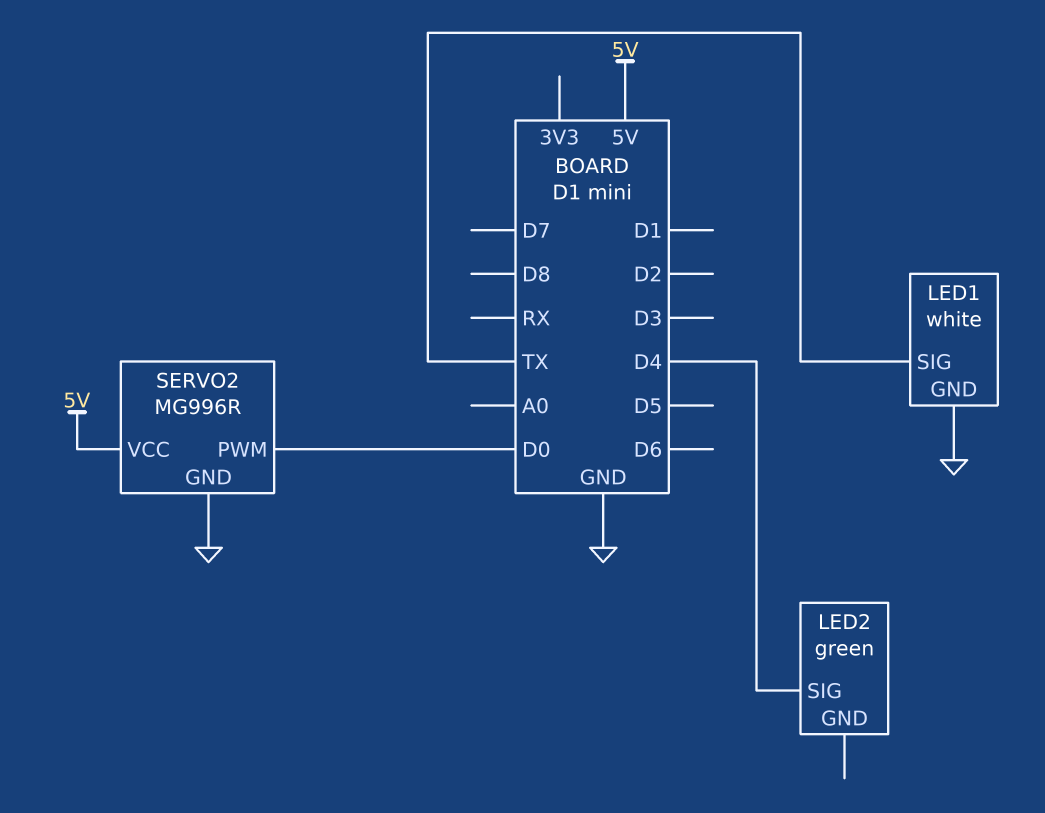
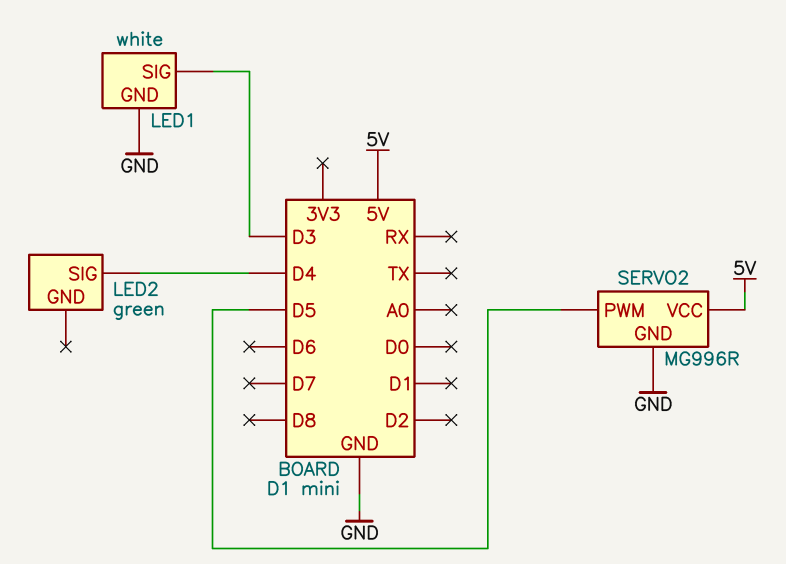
LED1 pin SIG: TX -> D3
SERVO2 pin PWM: D0 -> D5

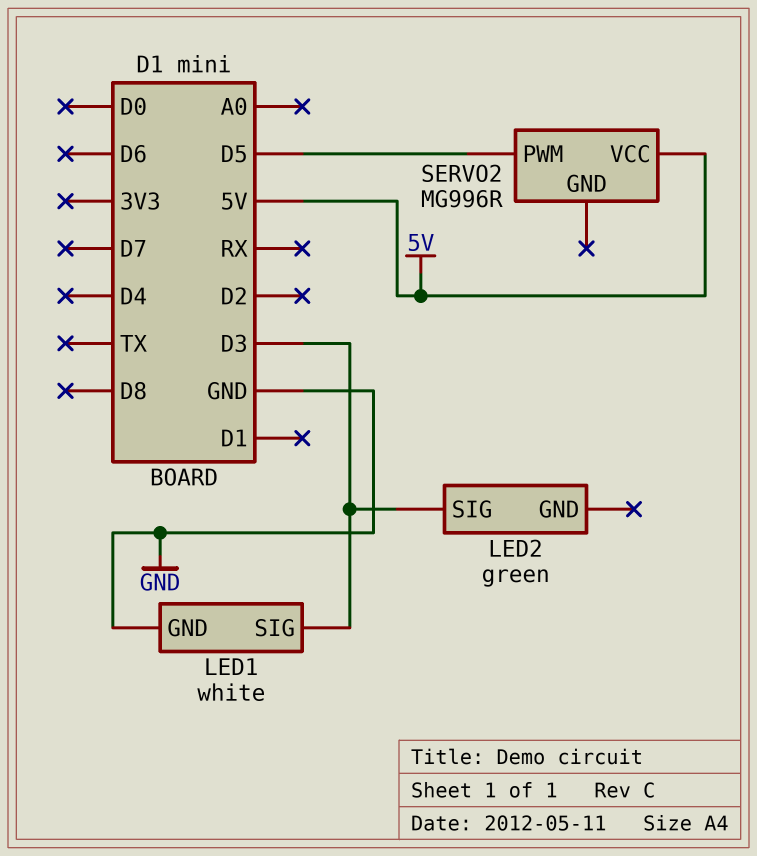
LED2 pin SIG: D4 -> D3
SERVO2 pin GND: GND -> none

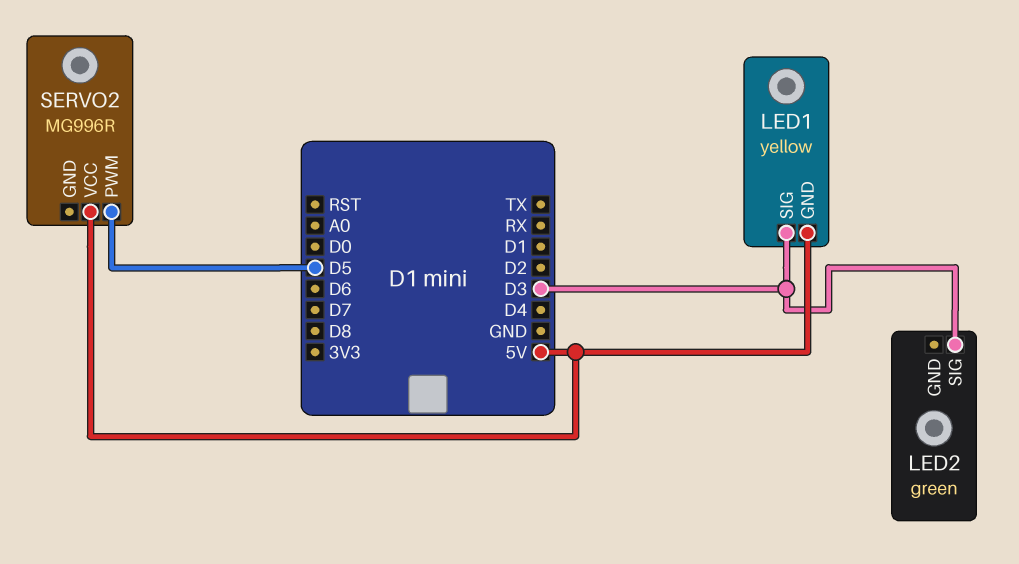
LED1: white -> yellow
LED1 pin GND: GND -> 5V

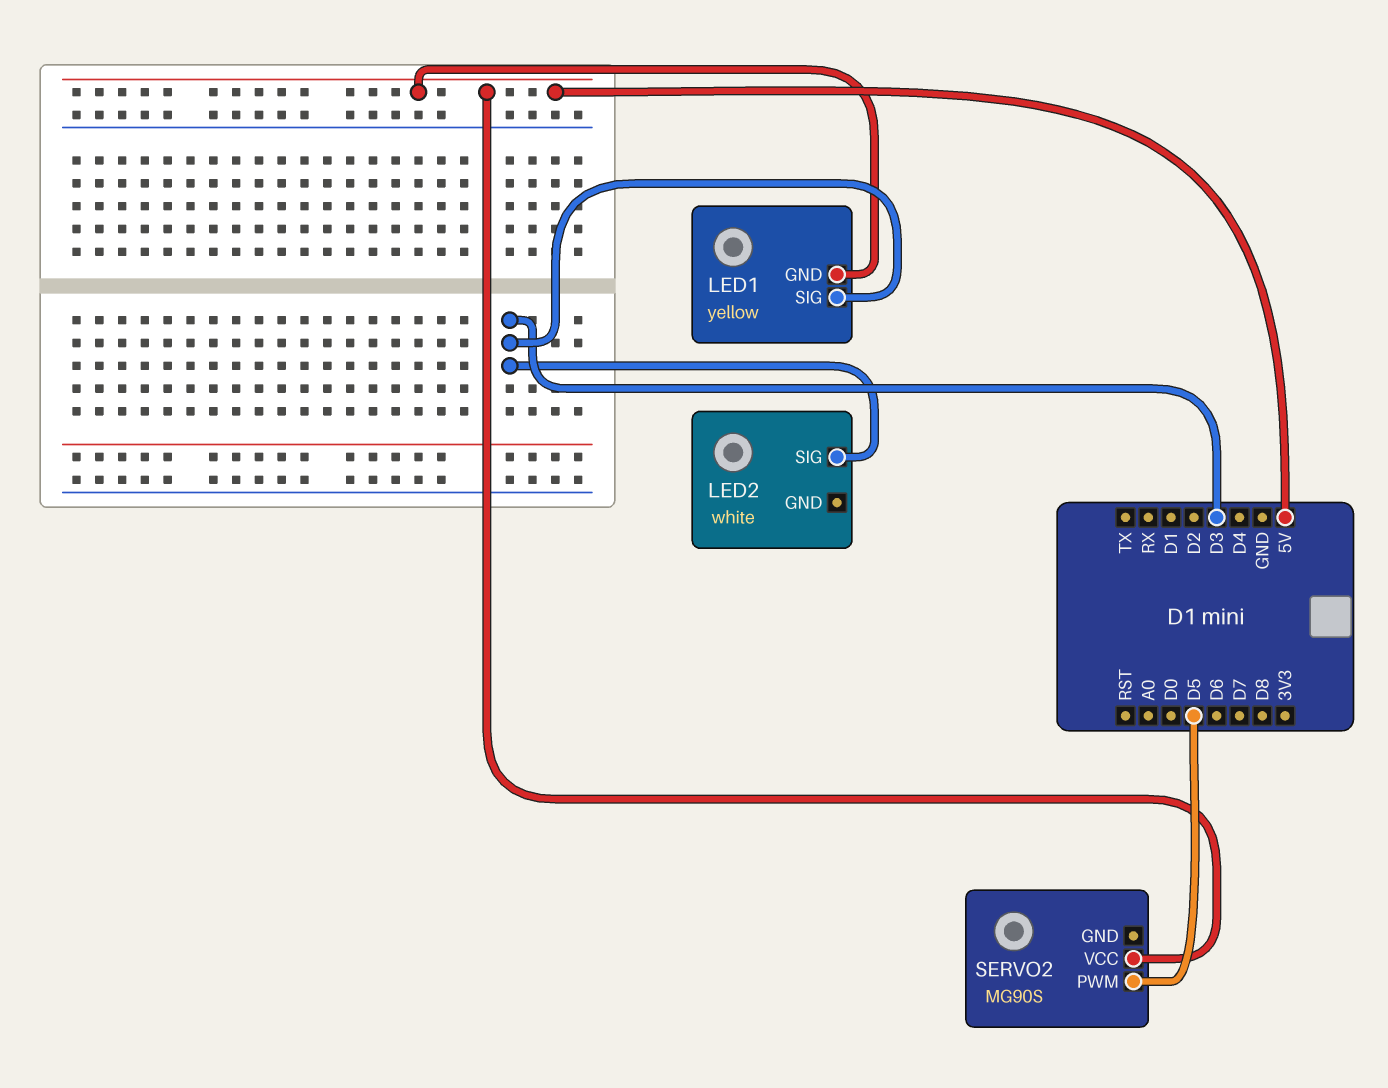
LED2: green -> white
SERVO2: MG996R -> MG90S

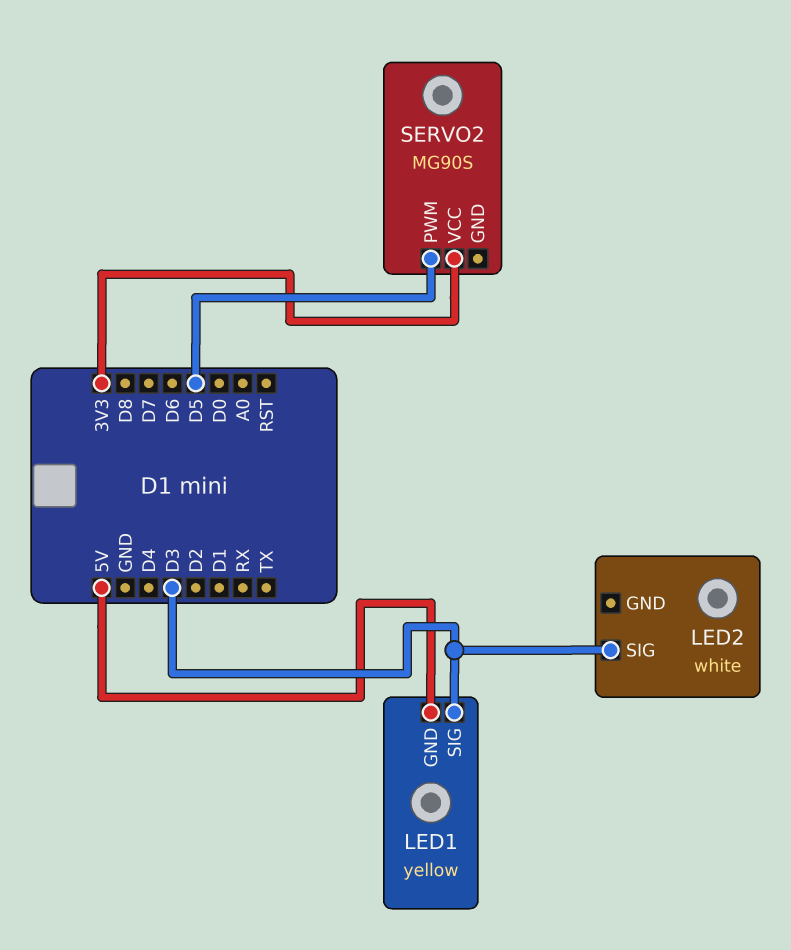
SERVO2 pin VCC: 5V -> 3V3

